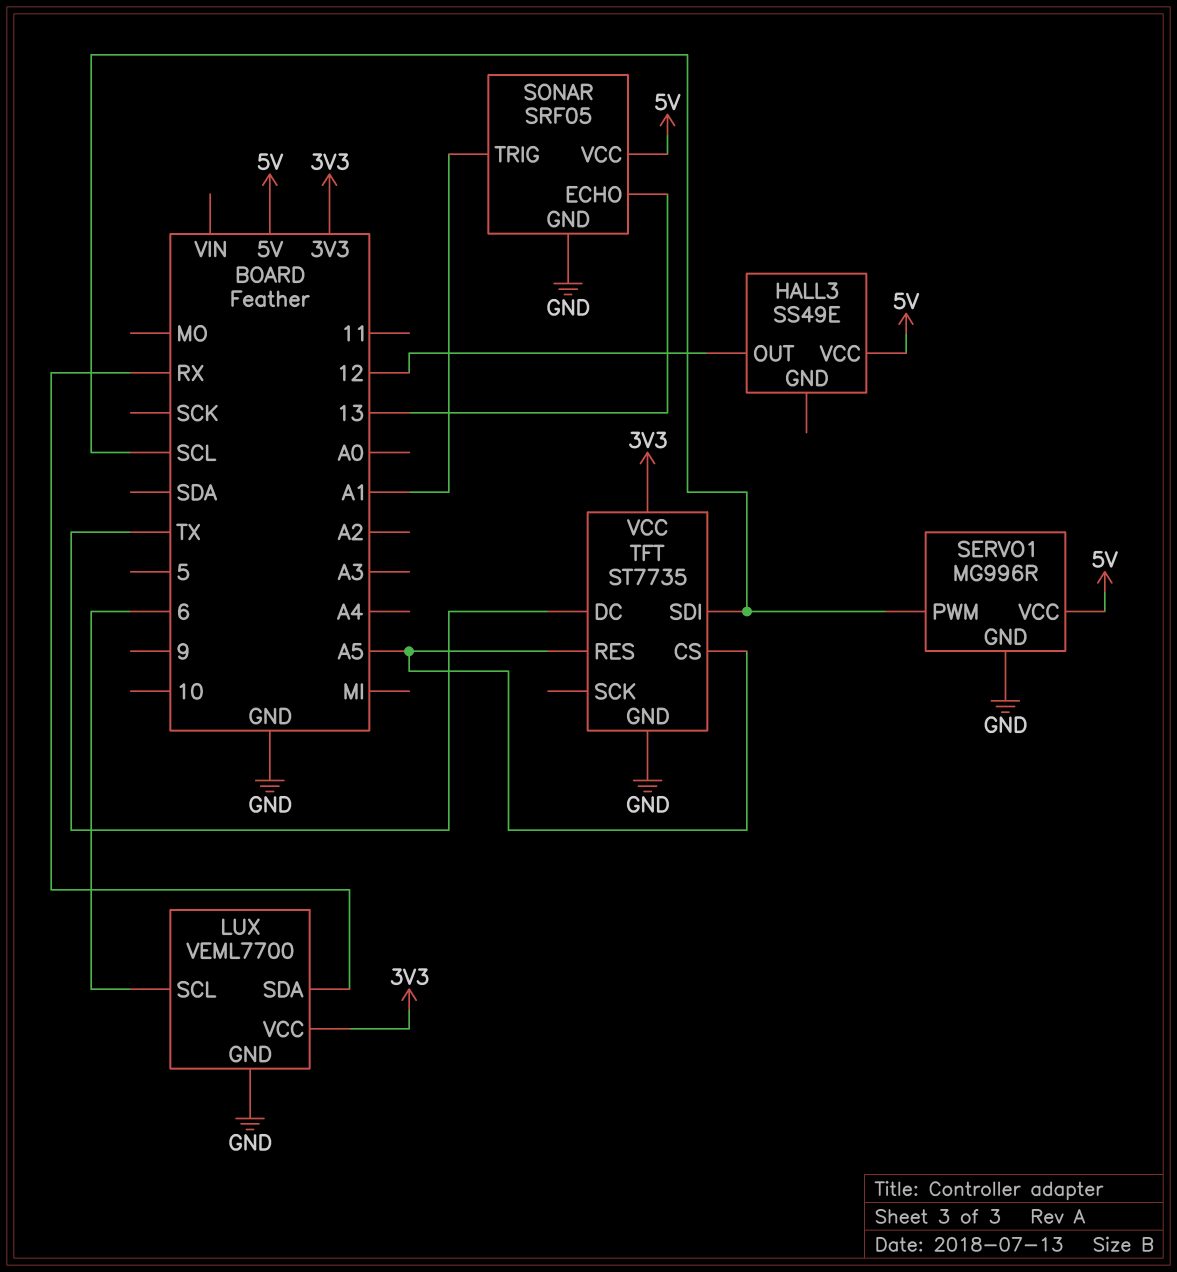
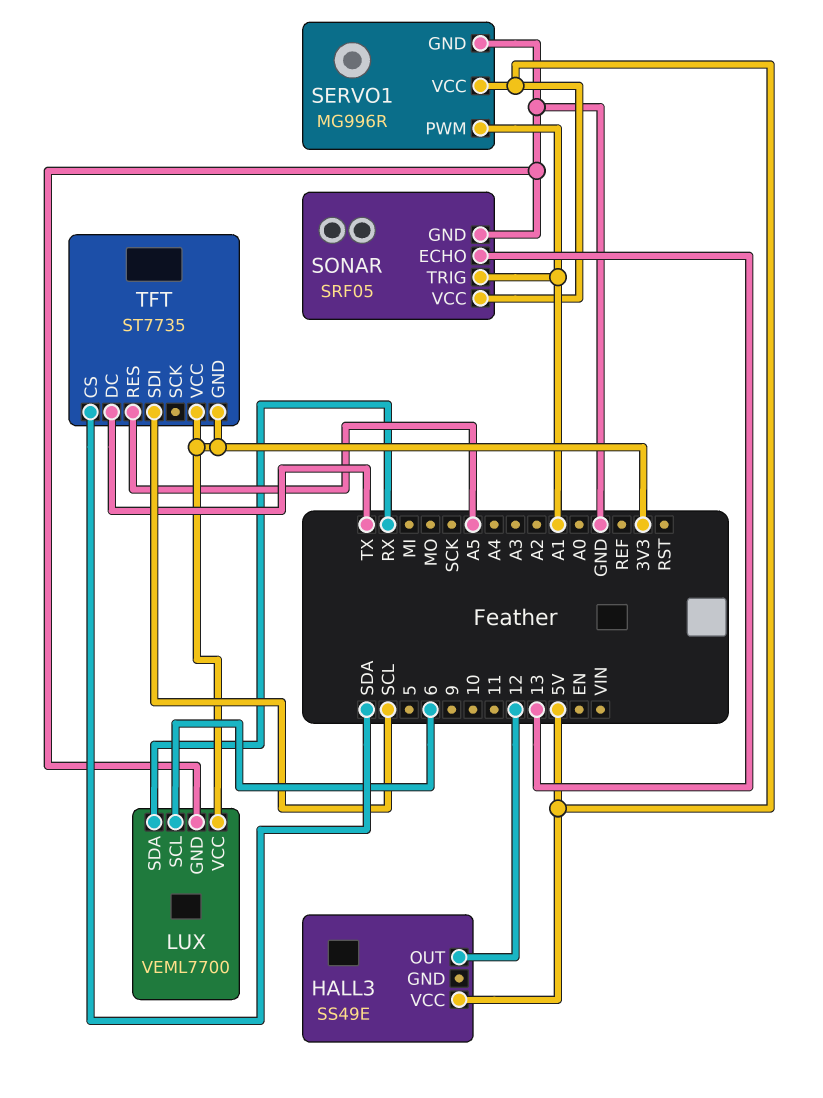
SERVO1 pin PWM: SCL -> A1
TFT pin CS: A5 -> SDA
TFT pin GND: GND -> 3V3

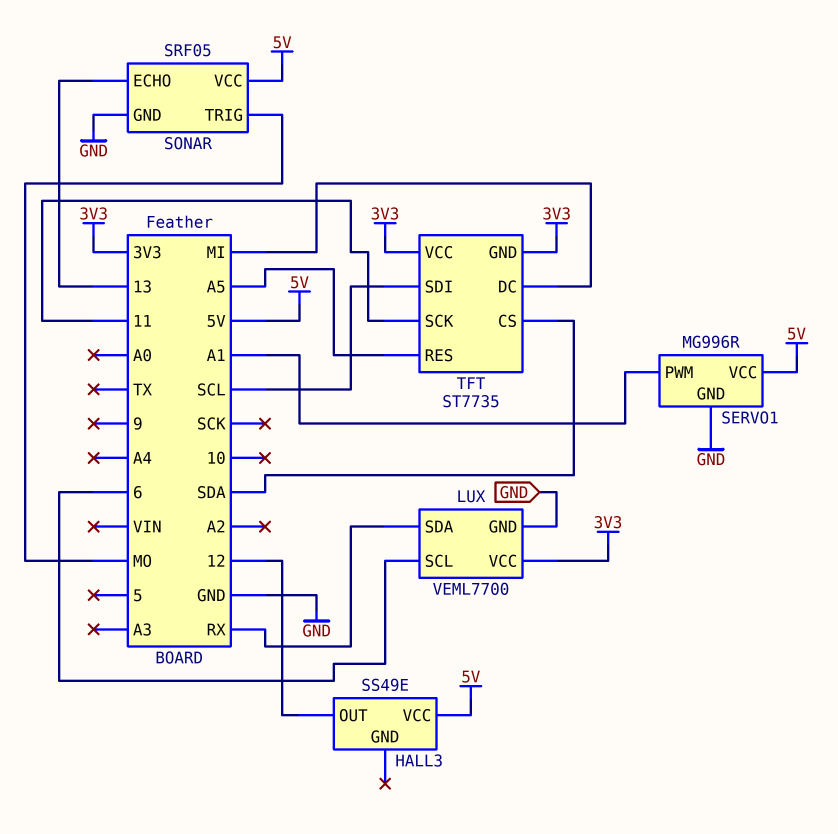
SONAR pin TRIG: A1 -> MO
TFT pin DC: TX -> MI
TFT pin SCK: none -> 11

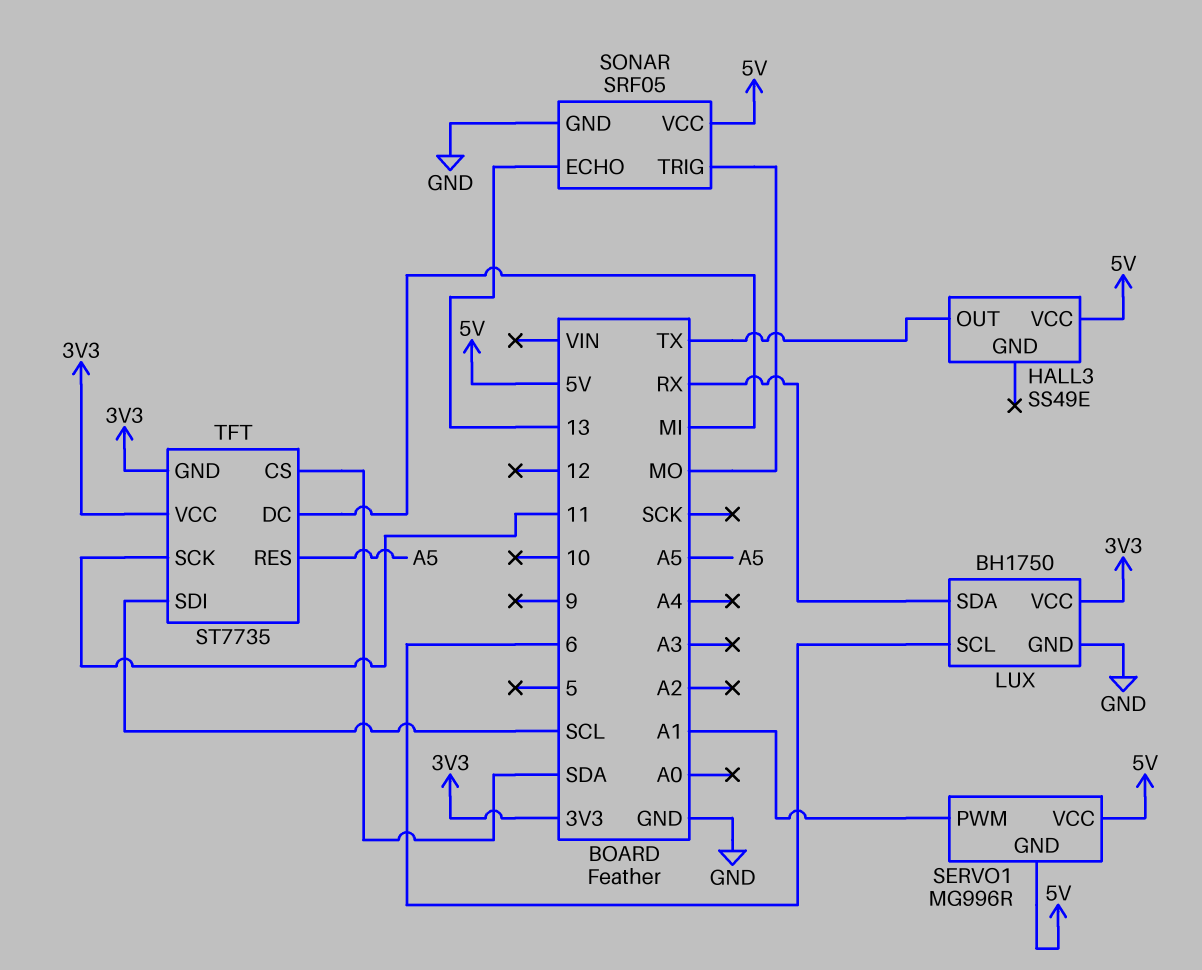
HALL3 pin OUT: 12 -> TX
LUX: VEML7700 -> BH1750
SERVO1 pin GND: GND -> 5V

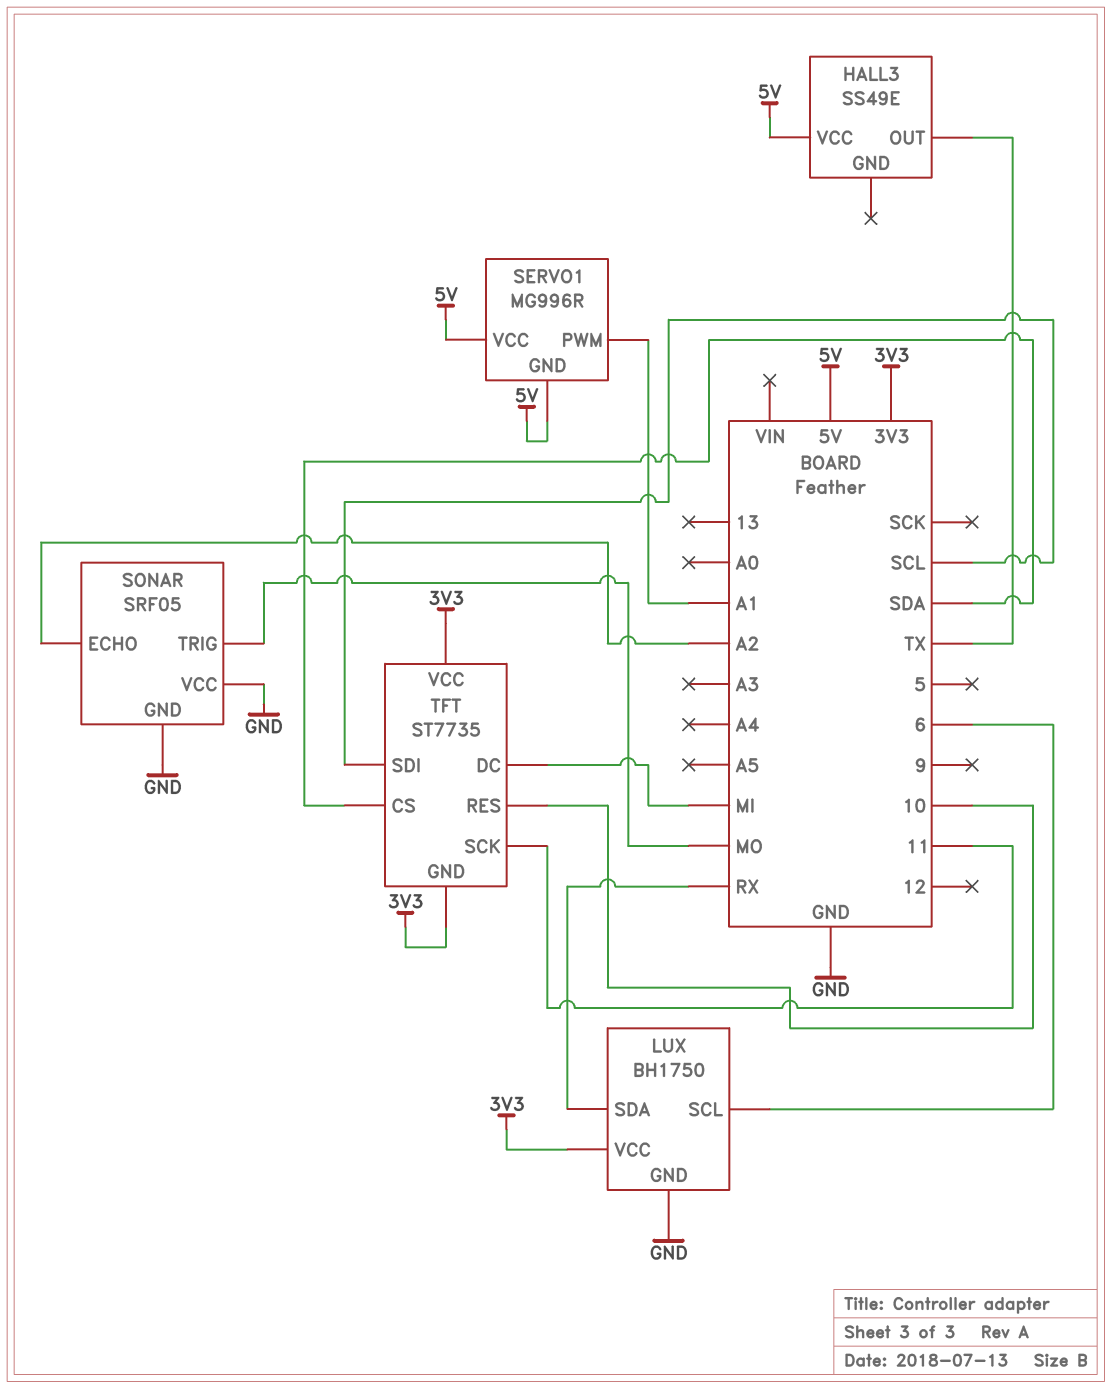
SONAR pin ECHO: 13 -> A2
SONAR pin VCC: 5V -> GND
TFT pin RES: A5 -> 10

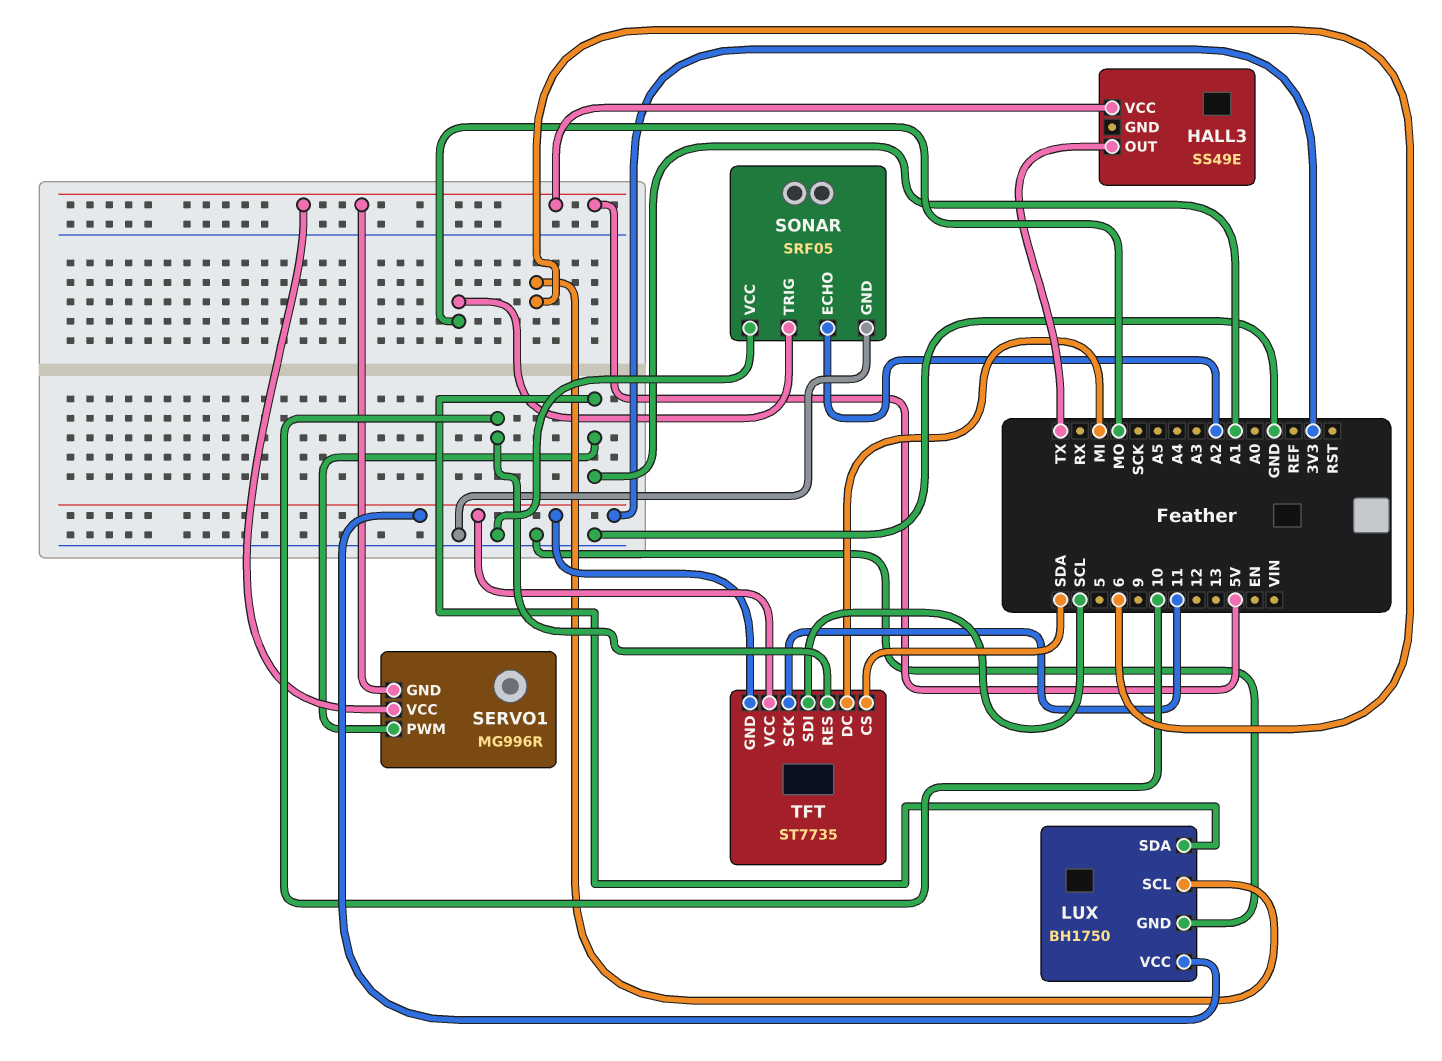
LUX pin SDA: RX -> A1

